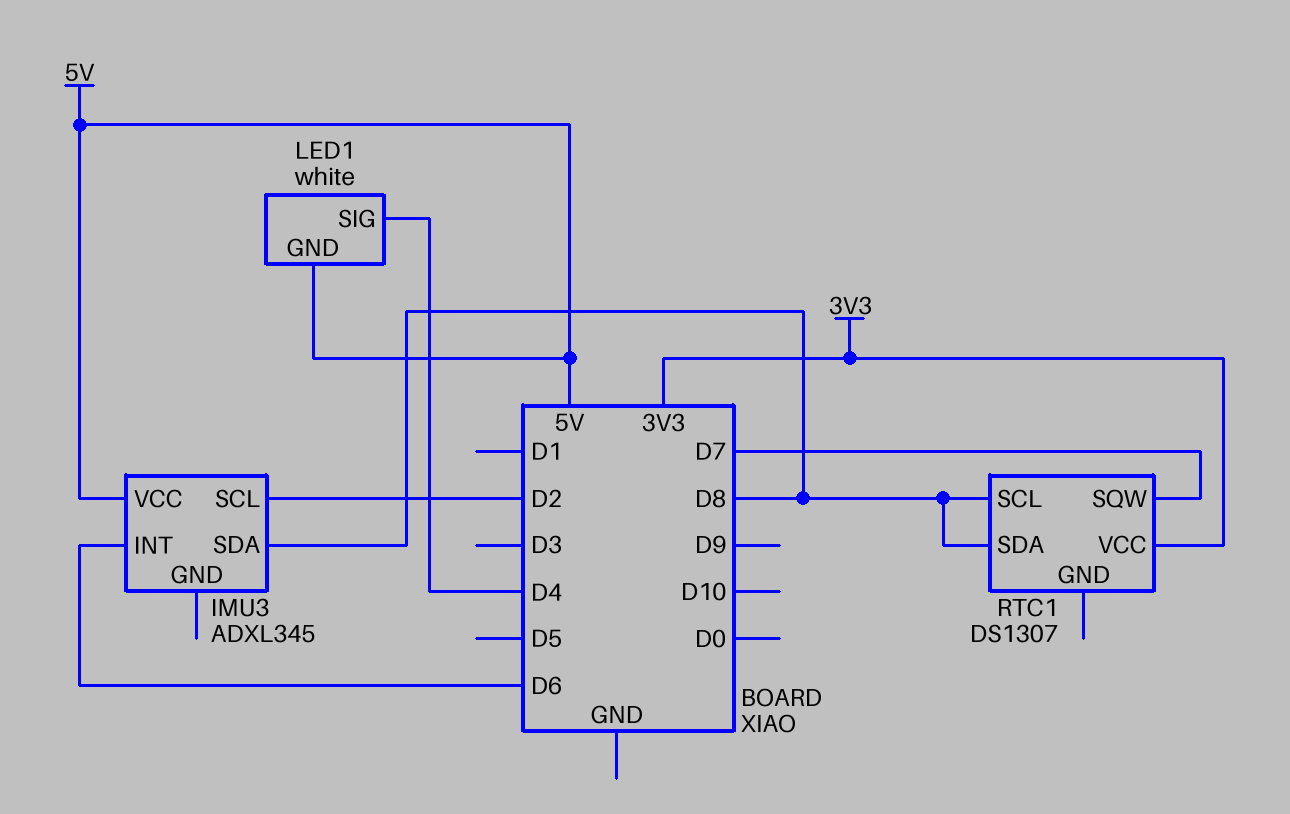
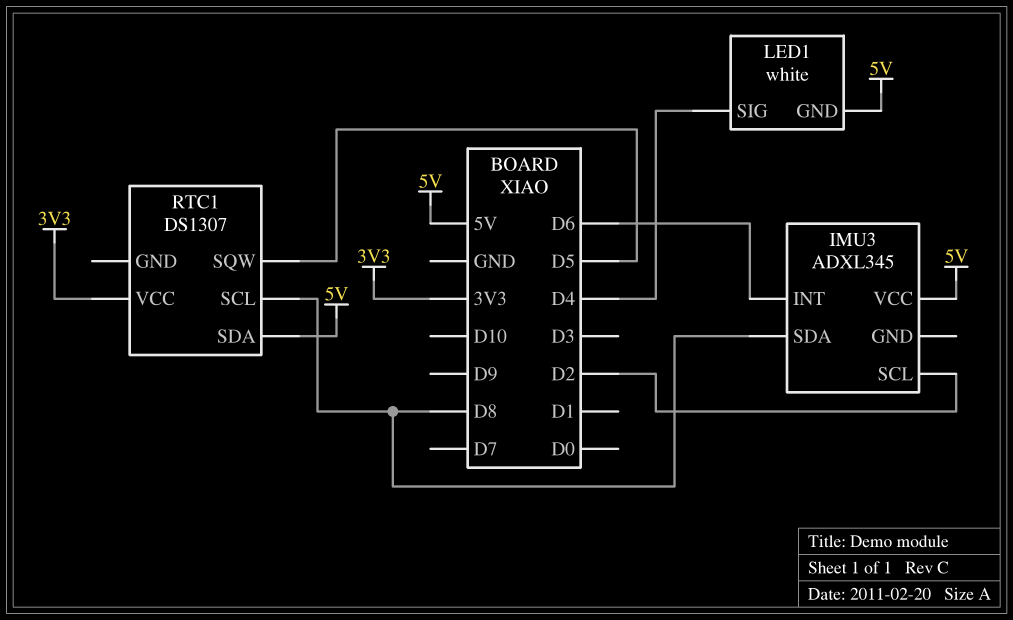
RTC1 pin SDA: D8 -> 5V
RTC1 pin SQW: D7 -> D5

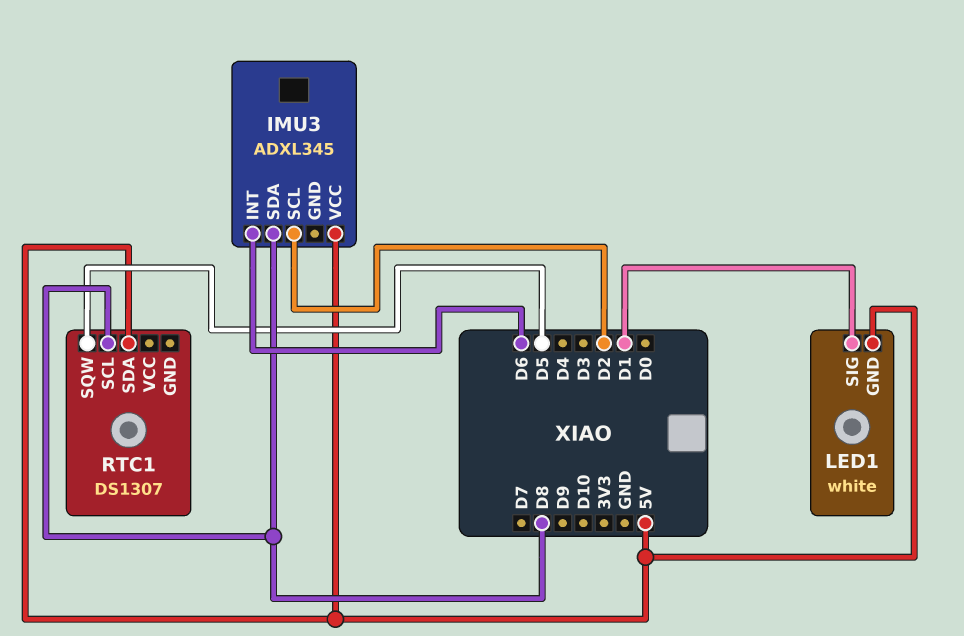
LED1 pin SIG: D4 -> D1
RTC1 pin VCC: 3V3 -> none

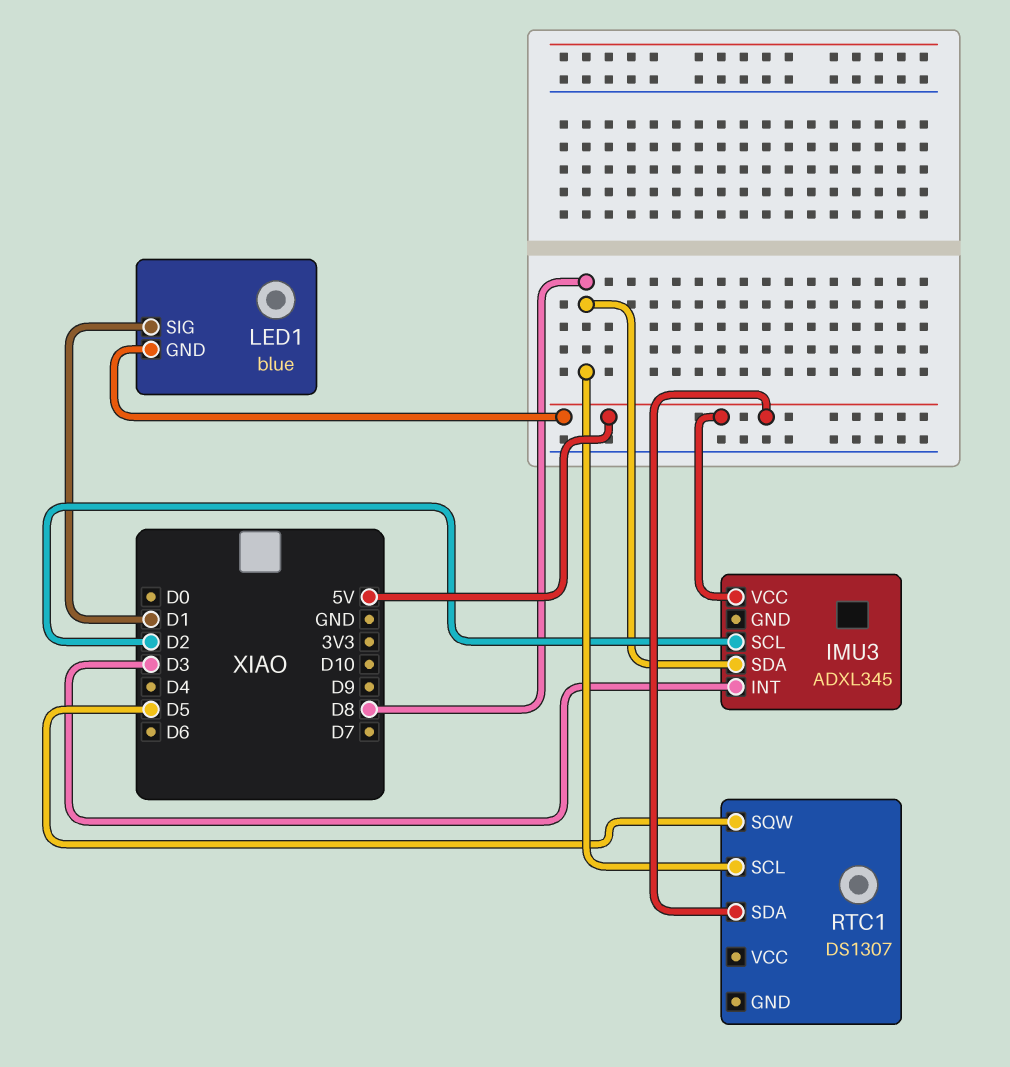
IMU3 pin INT: D6 -> D3
LED1: white -> blue

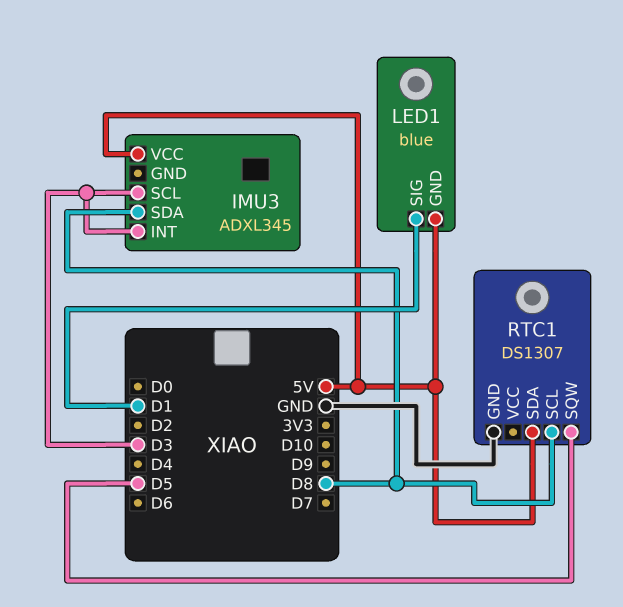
IMU3 pin SCL: D2 -> D3
RTC1 pin GND: none -> GND

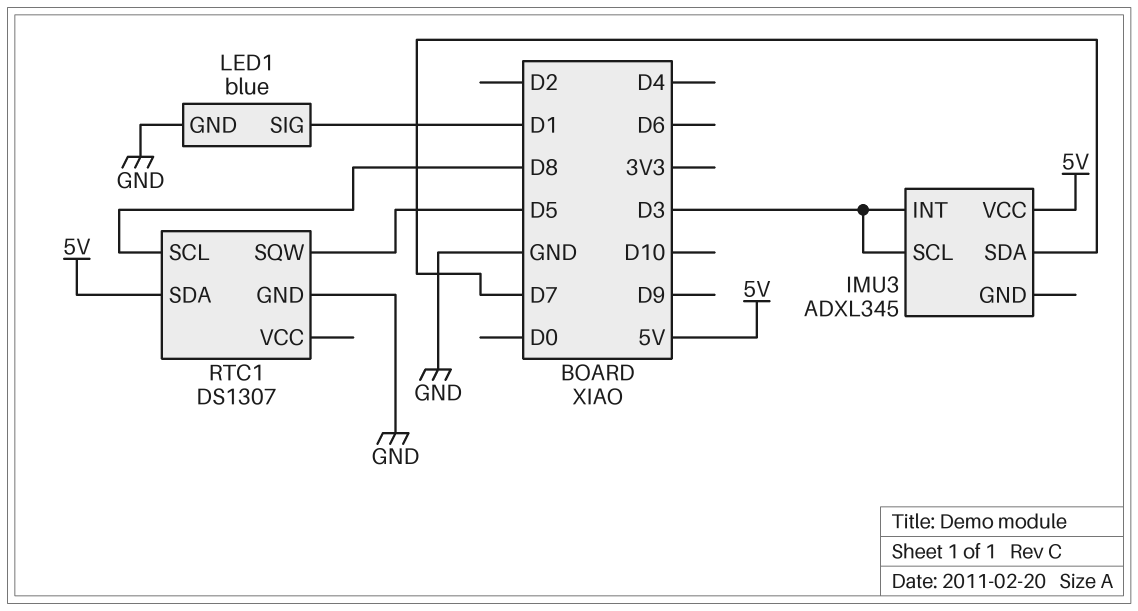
IMU3 pin SDA: D8 -> D7
LED1 pin GND: 5V -> GND

